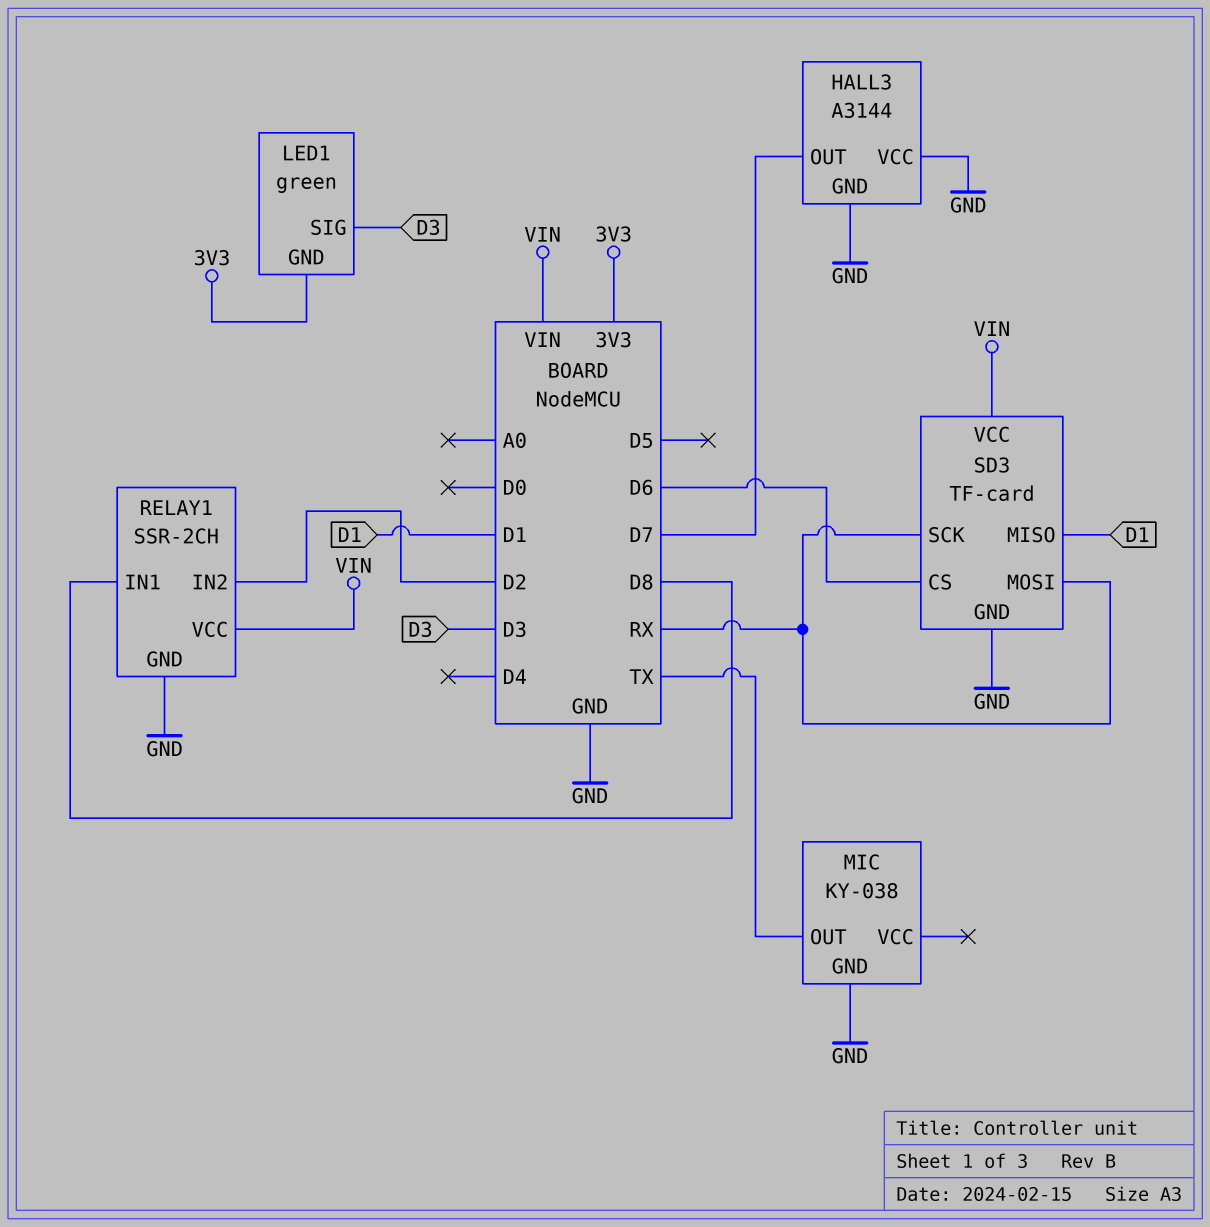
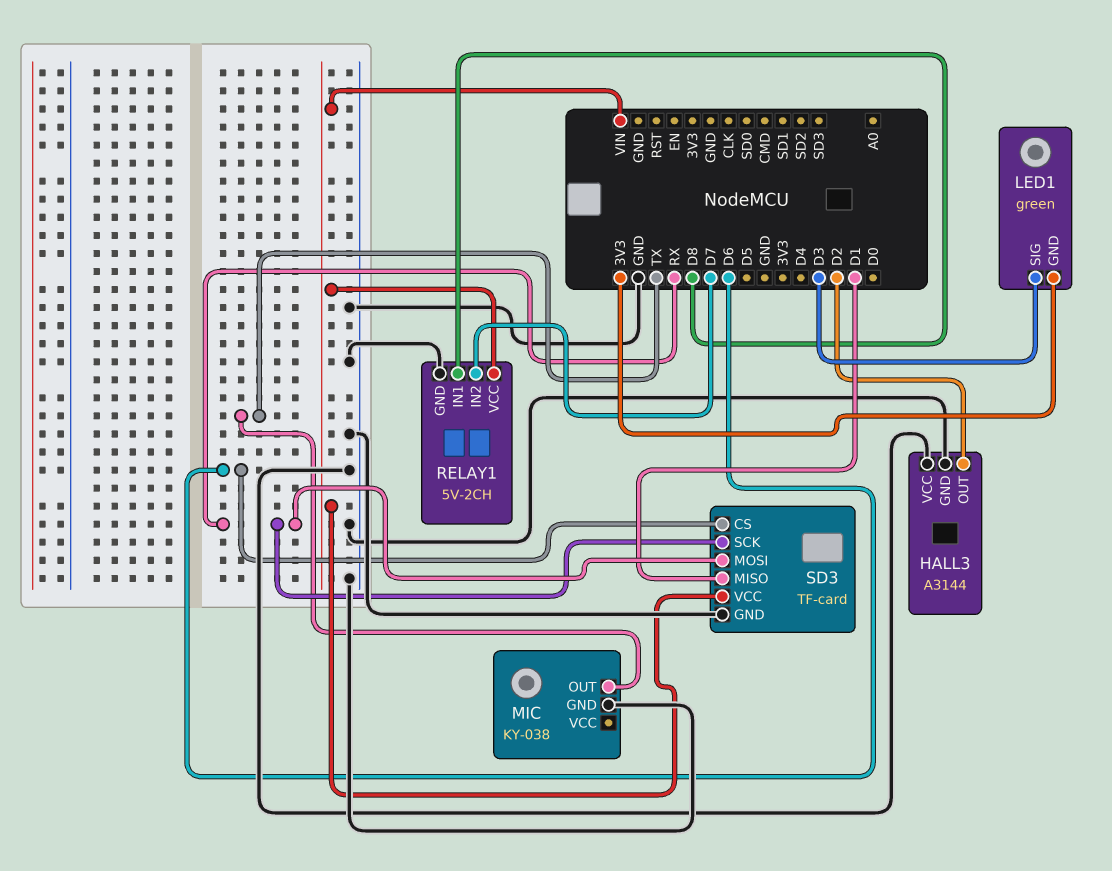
HALL3 pin OUT: D7 -> D2
RELAY1: SSR-2CH -> 5V-2CH
RELAY1 pin IN2: D2 -> D7

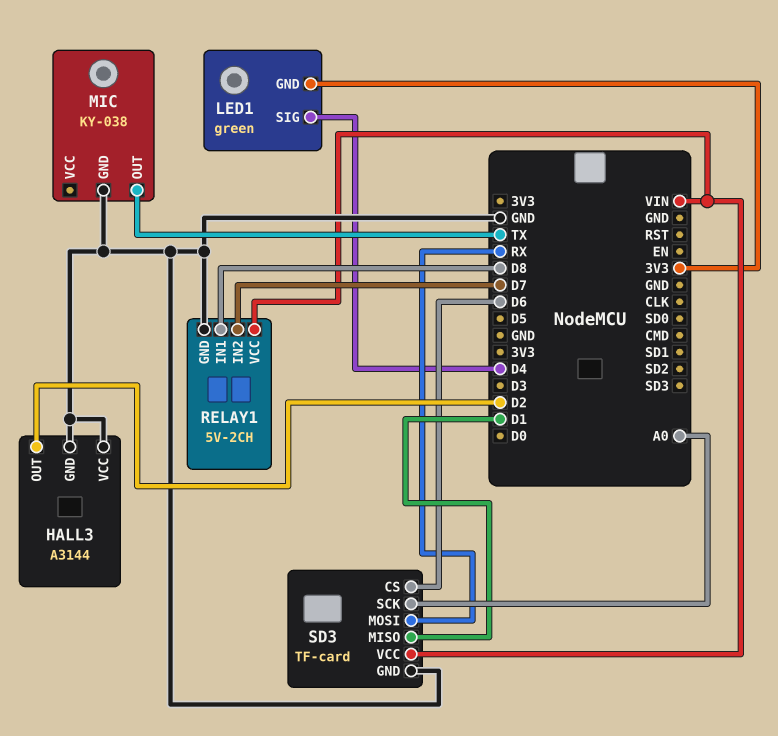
LED1 pin SIG: D3 -> D4
SD3 pin SCK: RX -> A0

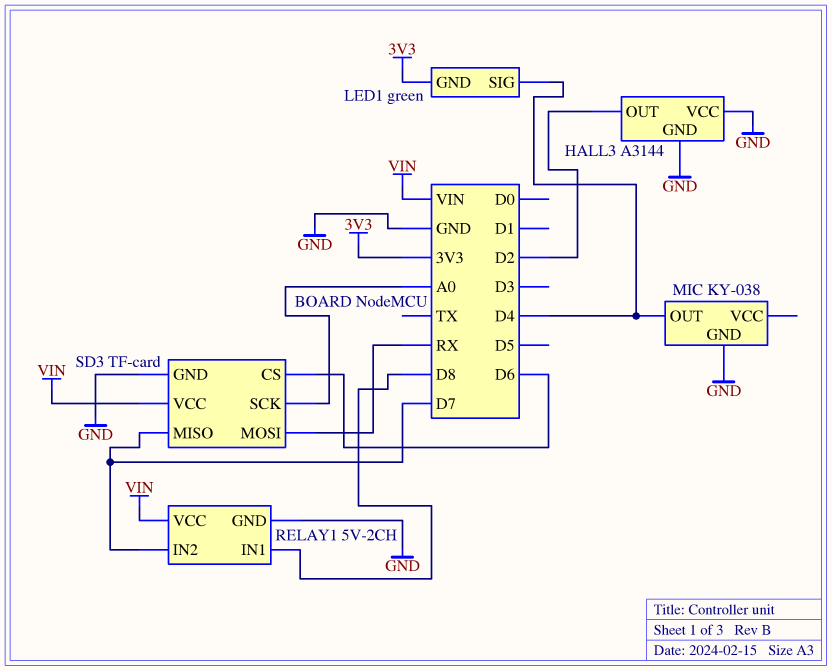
MIC pin OUT: TX -> D4
SD3 pin MISO: D1 -> D7

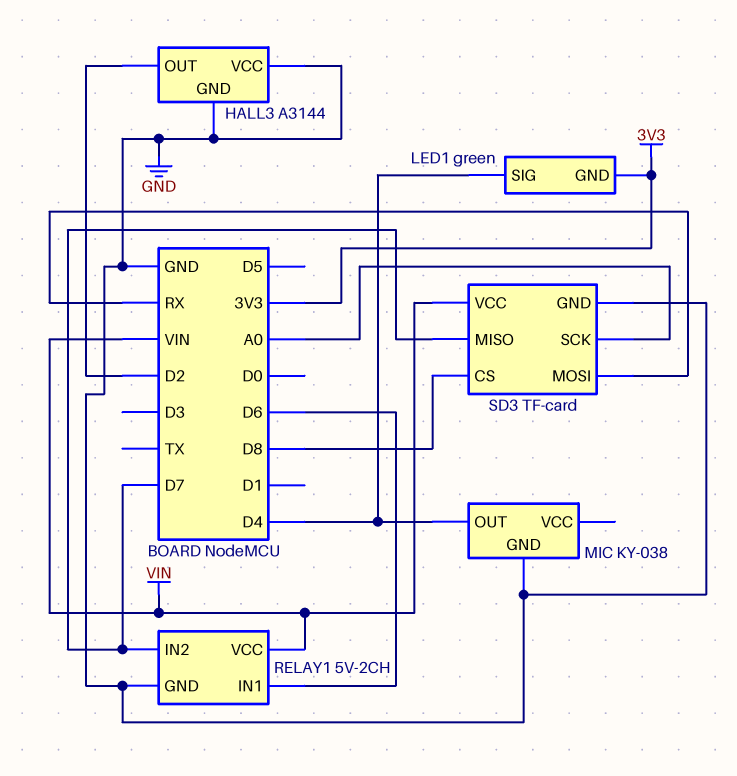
RELAY1 pin IN1: D8 -> D6
SD3 pin CS: D6 -> D8

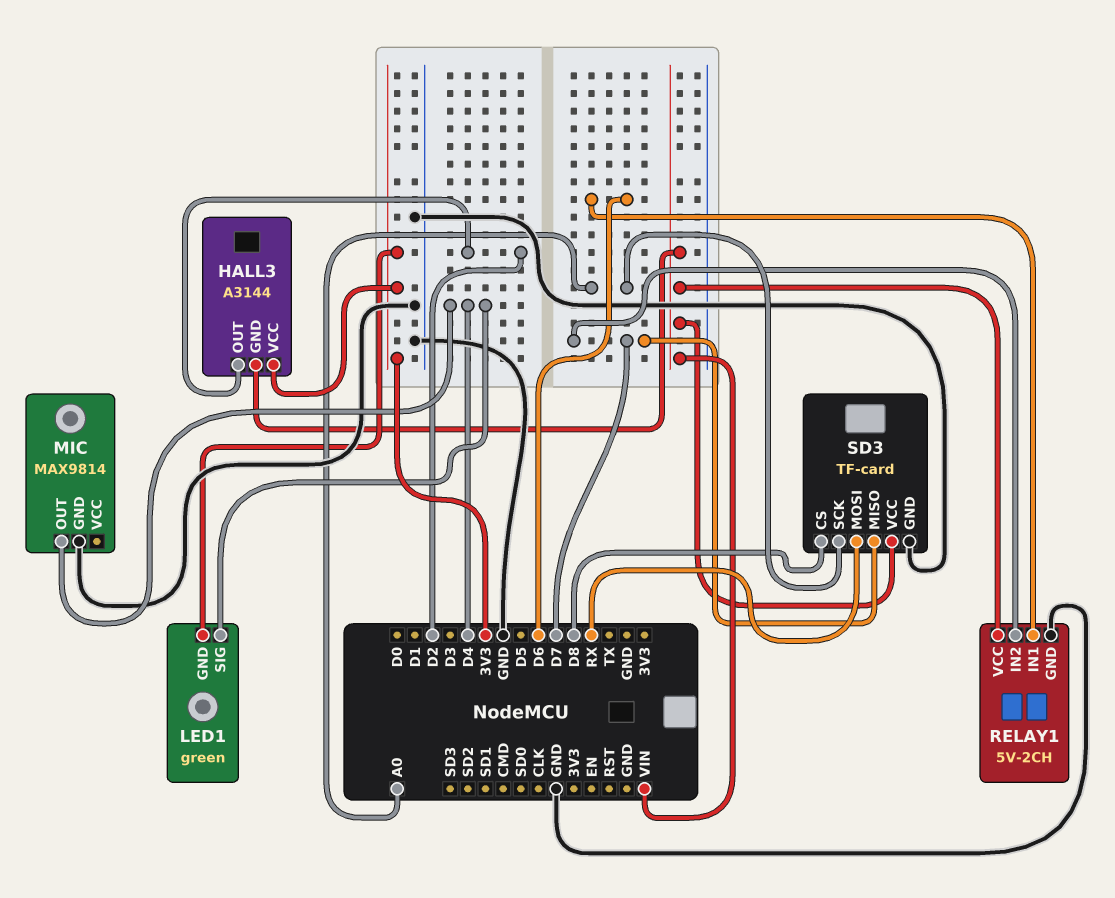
HALL3 pin GND: GND -> VIN
HALL3 pin VCC: GND -> 3V3
MIC: KY-038 -> MAX9814

